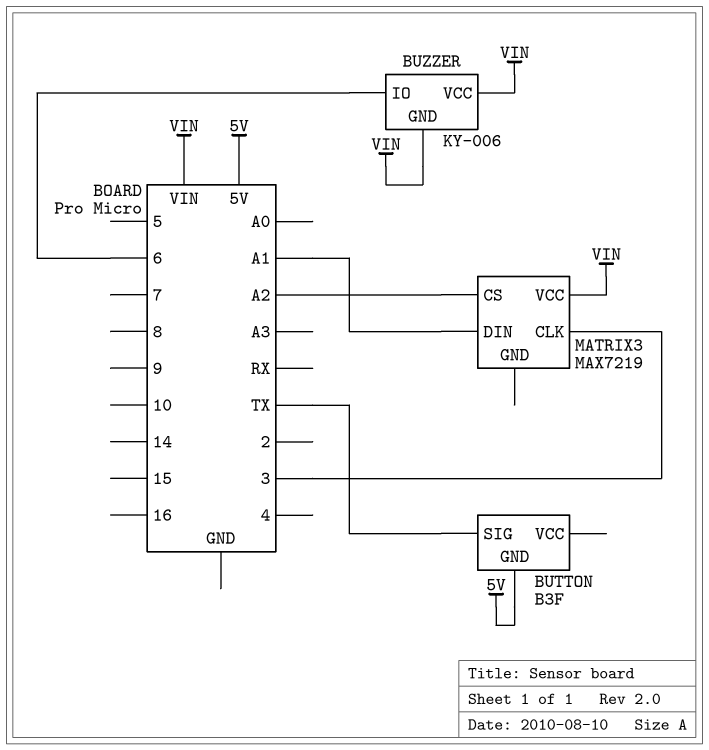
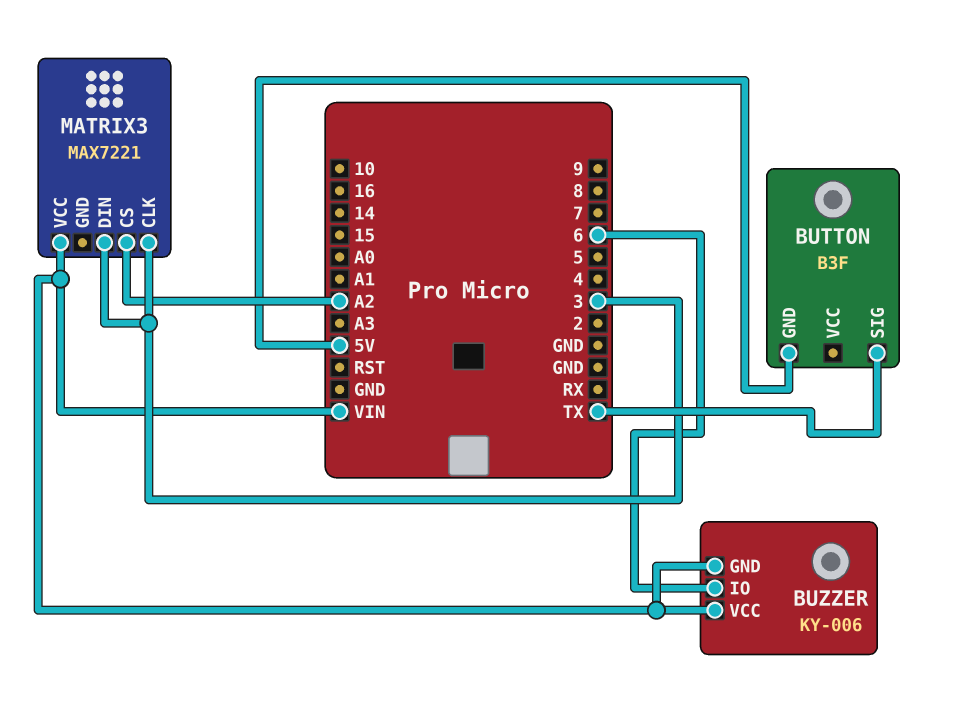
MATRIX3: MAX7219 -> MAX7221
MATRIX3 pin DIN: A1 -> 3

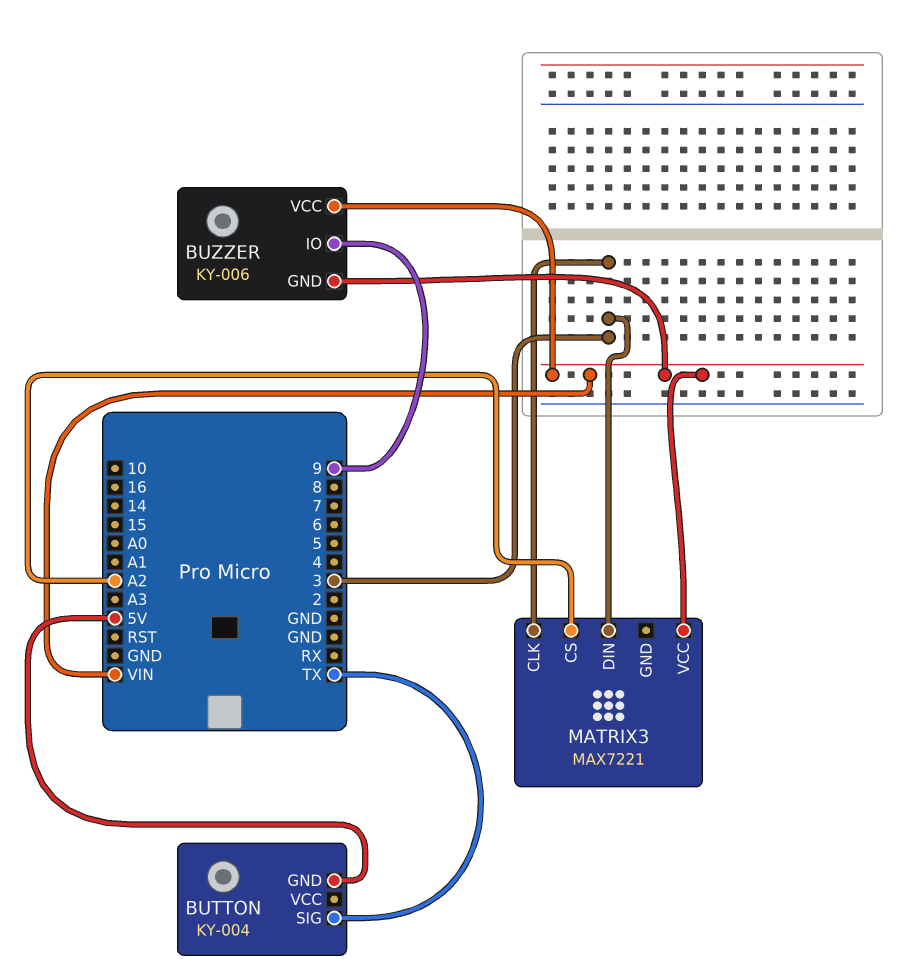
BUTTON: B3F -> KY-004
BUZZER pin IO: 6 -> 9

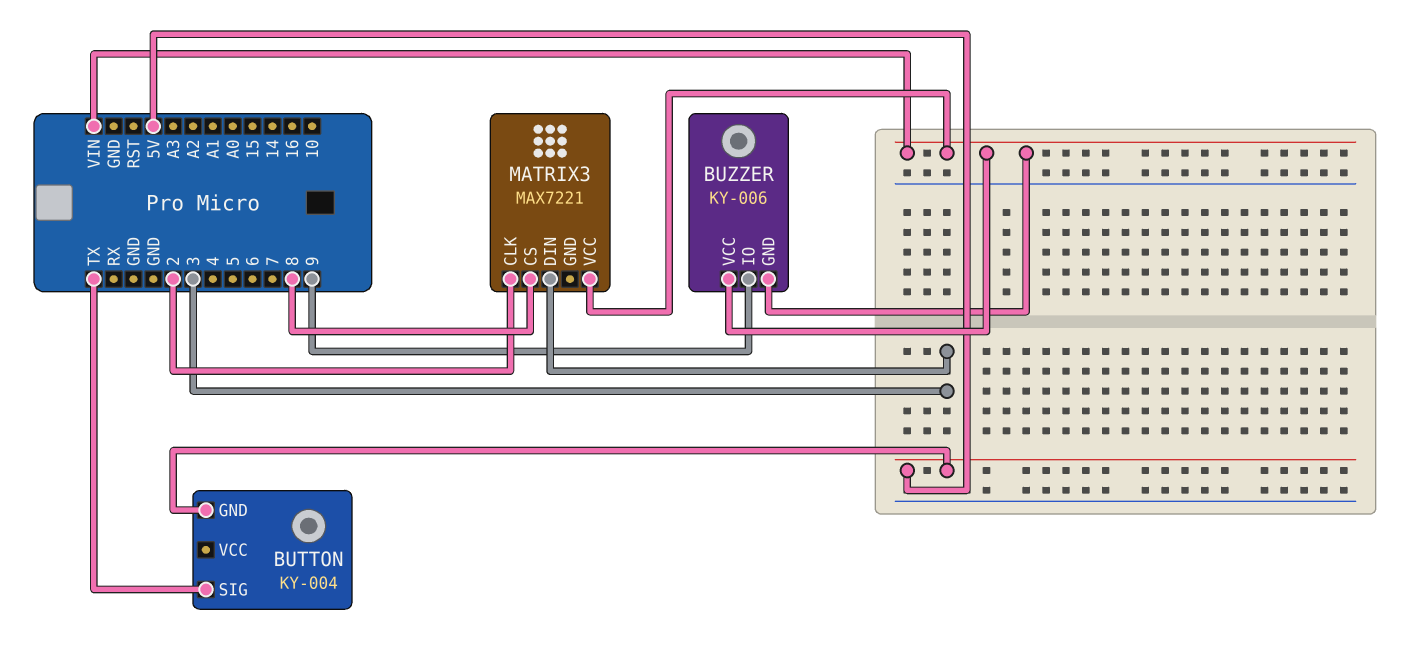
MATRIX3 pin CLK: 3 -> 2
MATRIX3 pin CS: A2 -> 8

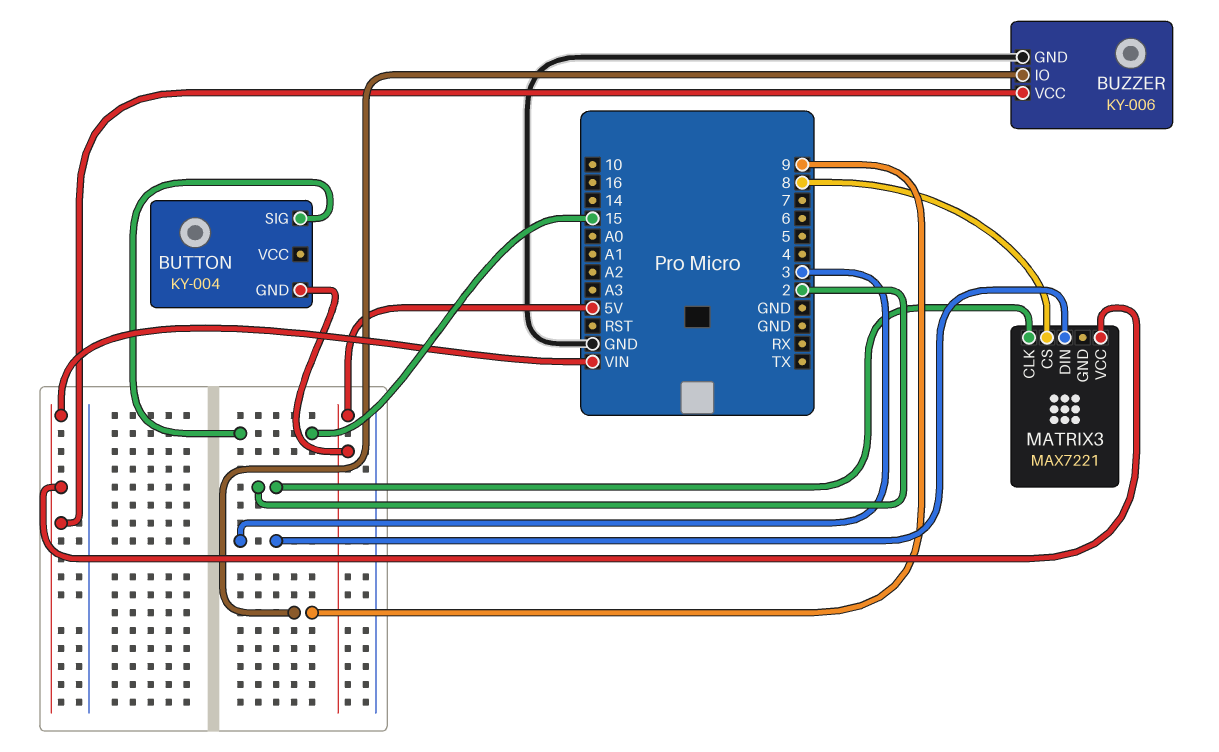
BUTTON pin SIG: TX -> 15
BUZZER pin GND: VIN -> GND

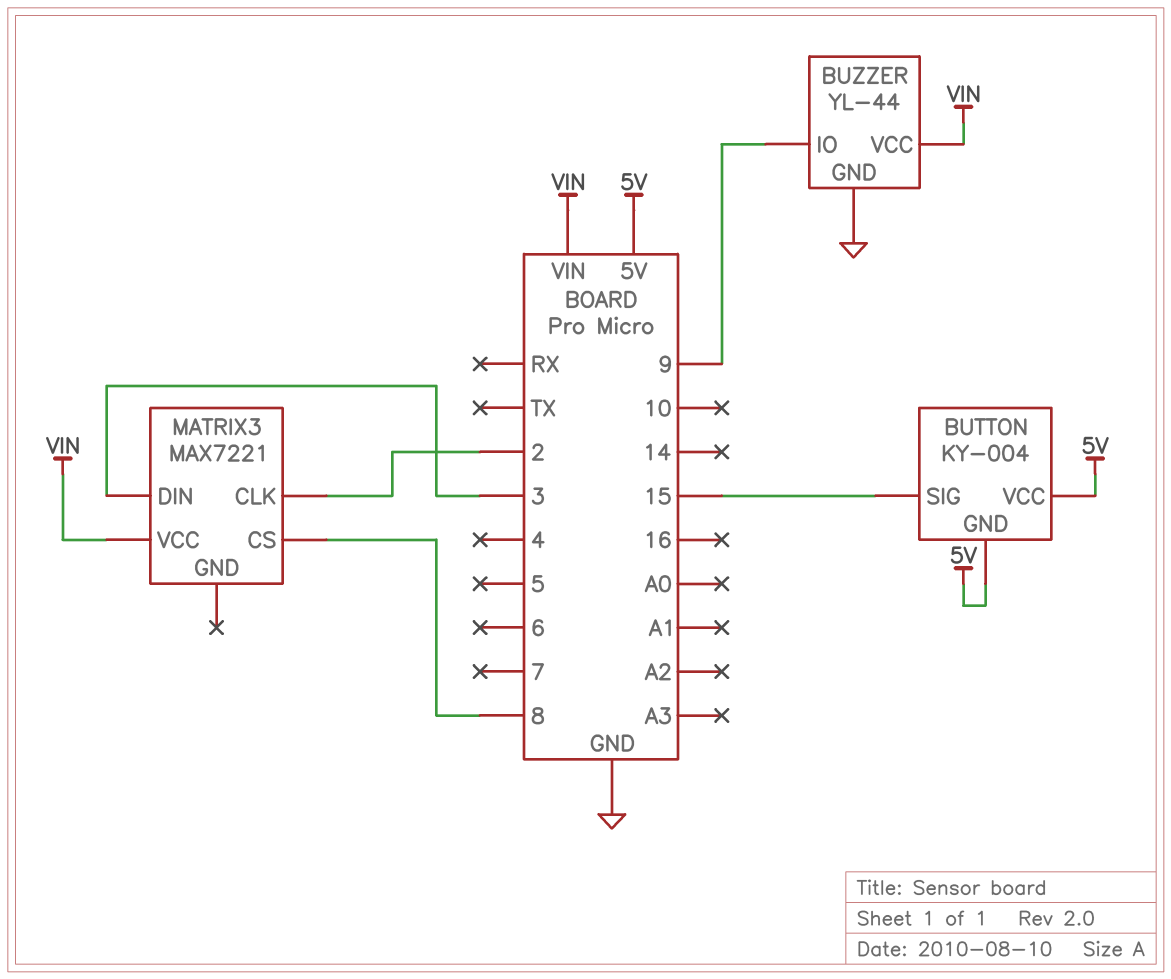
BUTTON pin VCC: none -> 5V
BUZZER: KY-006 -> YL-44

